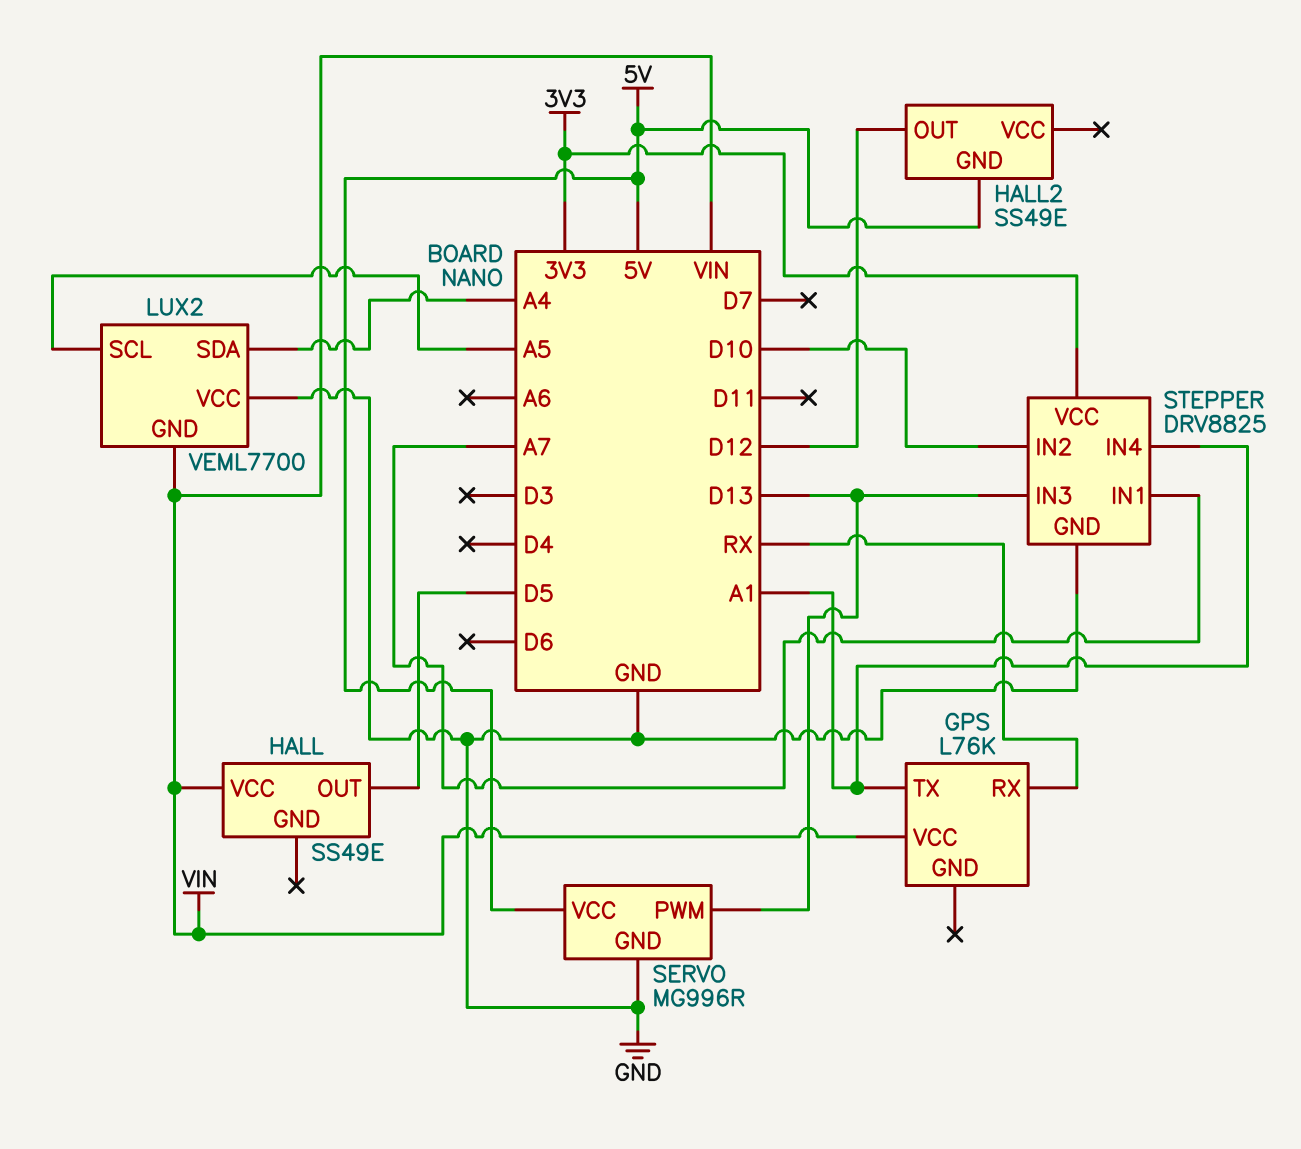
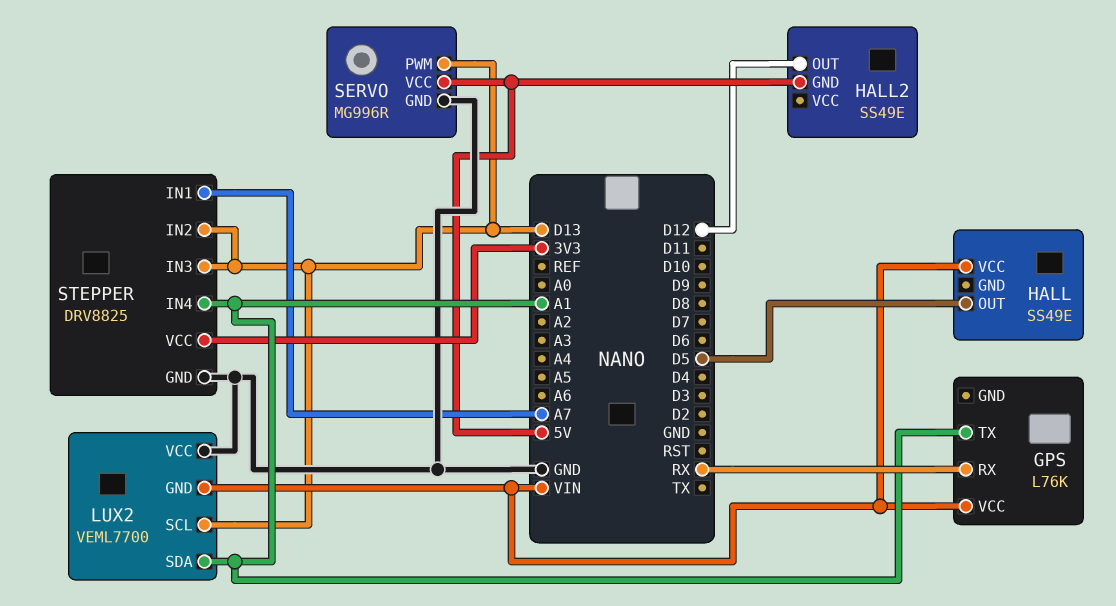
LUX2 pin SCL: A5 -> D13
LUX2 pin SDA: A4 -> A1
STEPPER pin IN2: D10 -> D13

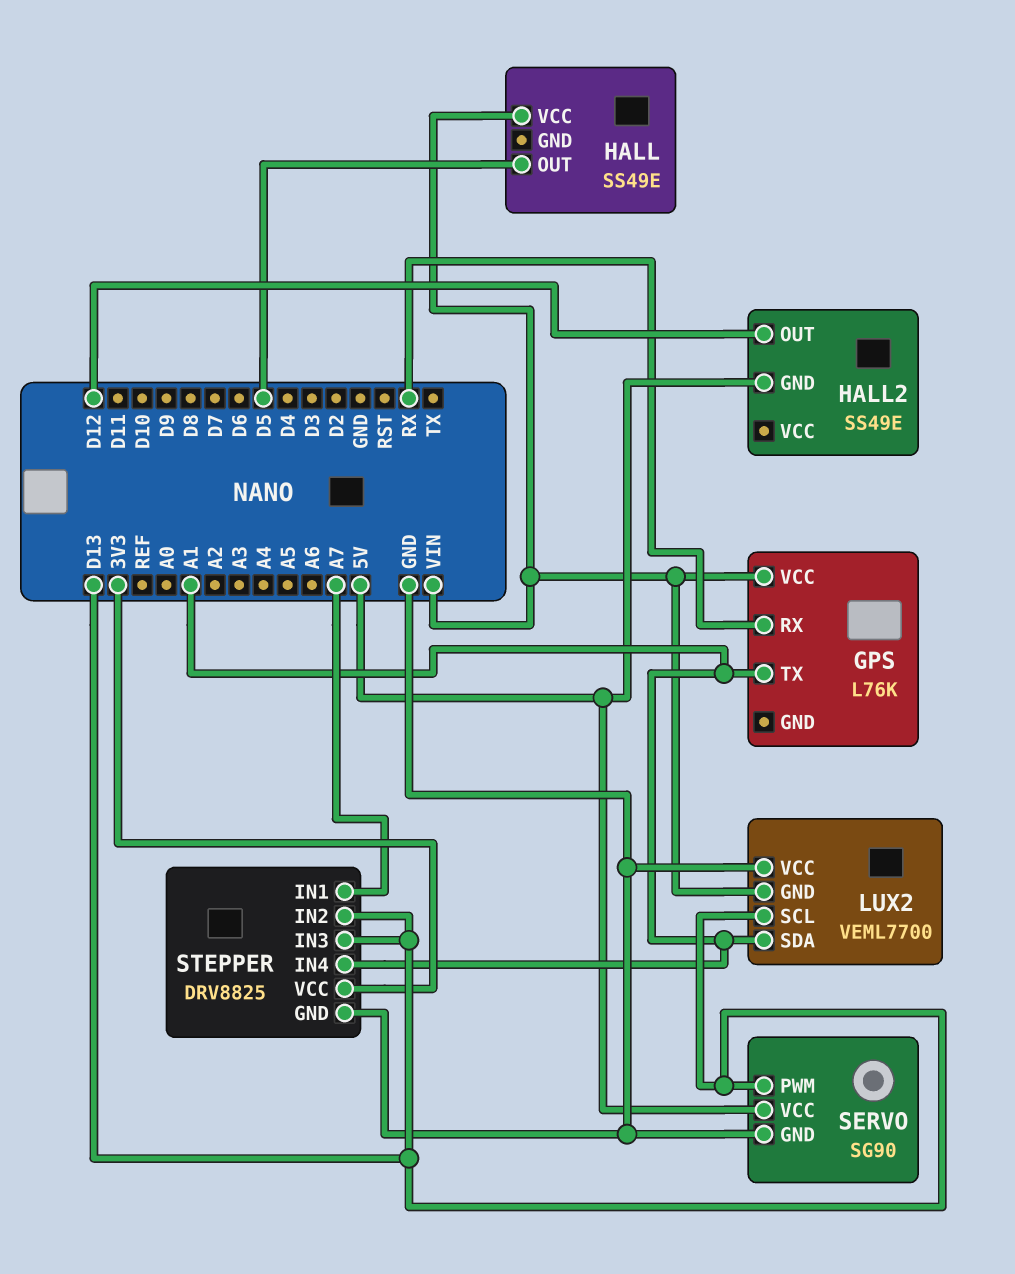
SERVO: MG996R -> SG90

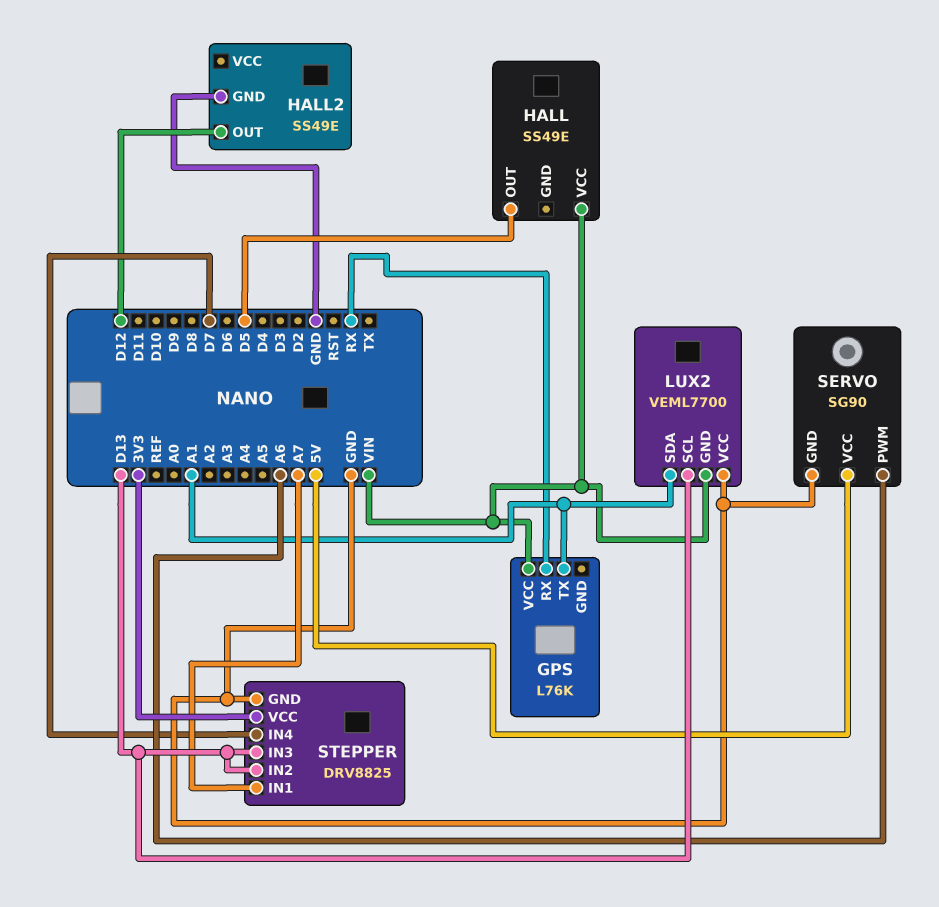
HALL2 pin GND: 5V -> GND
SERVO pin PWM: D13 -> A6
STEPPER pin IN4: A1 -> D7

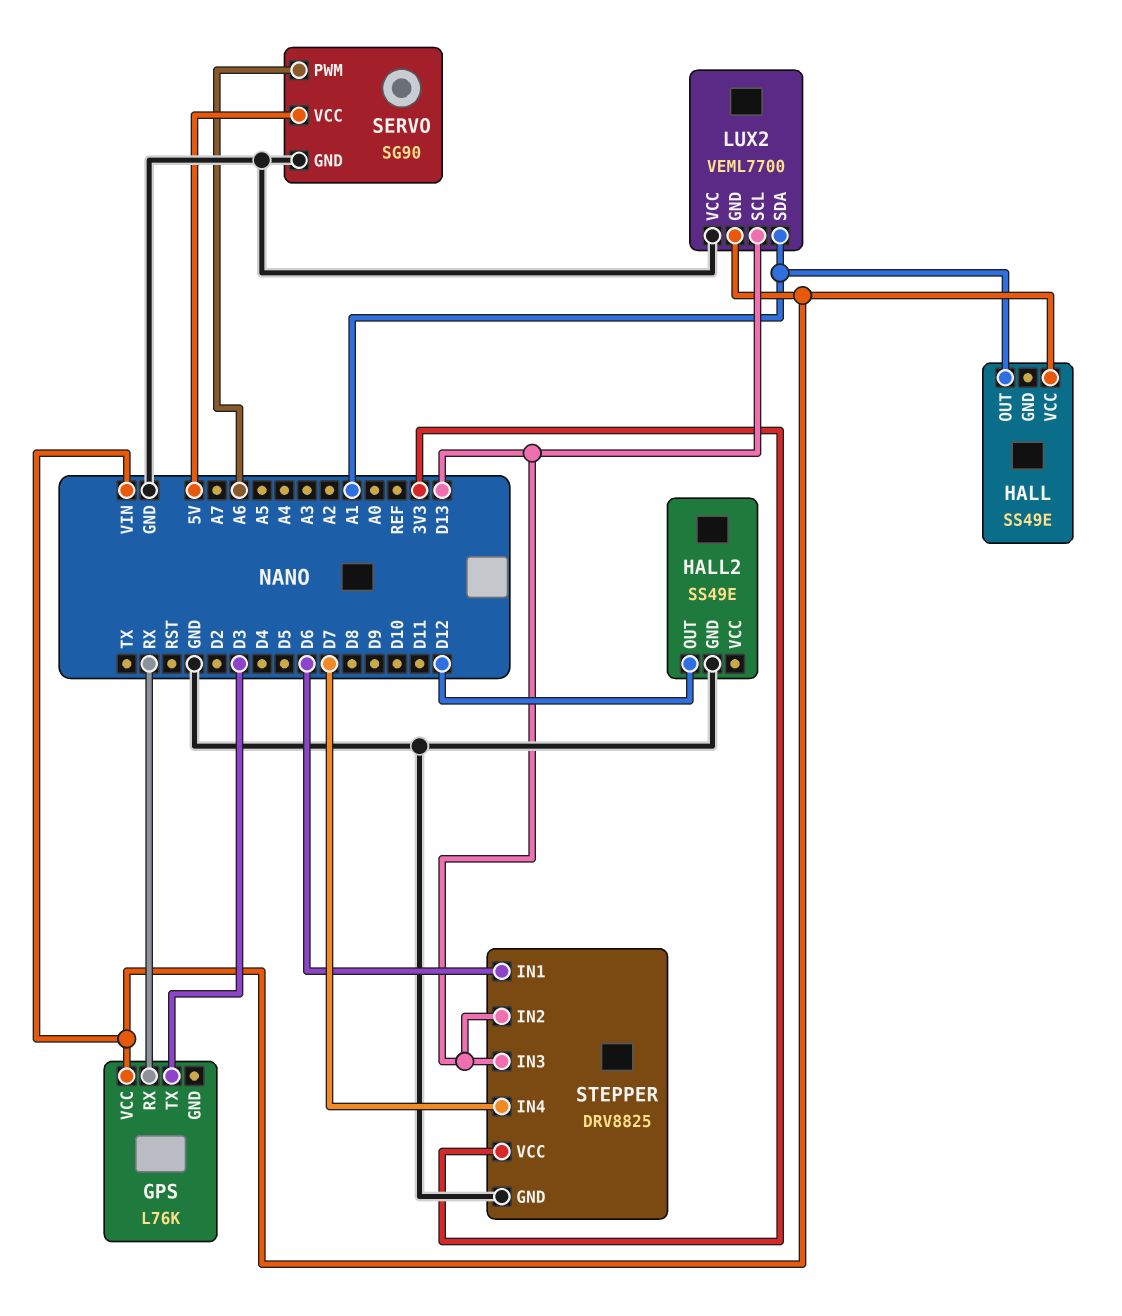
GPS pin TX: A1 -> D3
HALL pin OUT: D5 -> A1
STEPPER pin IN1: A7 -> D6

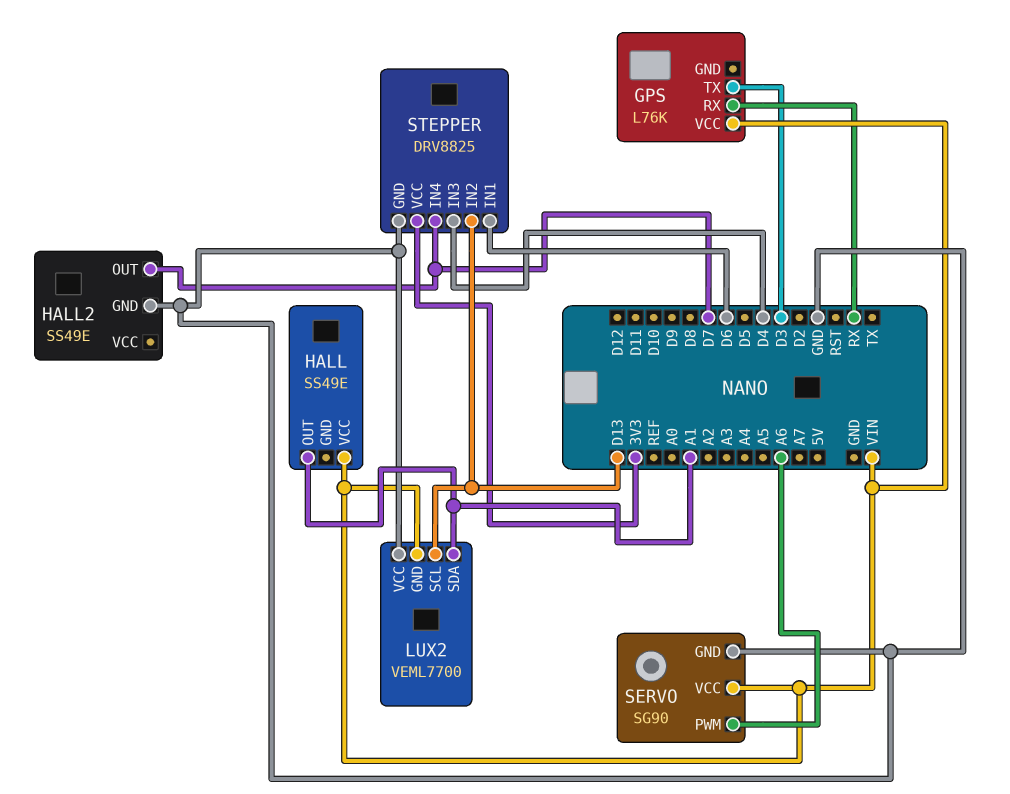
HALL2 pin OUT: D12 -> D7
SERVO pin VCC: 5V -> VIN
STEPPER pin IN3: D13 -> D4

